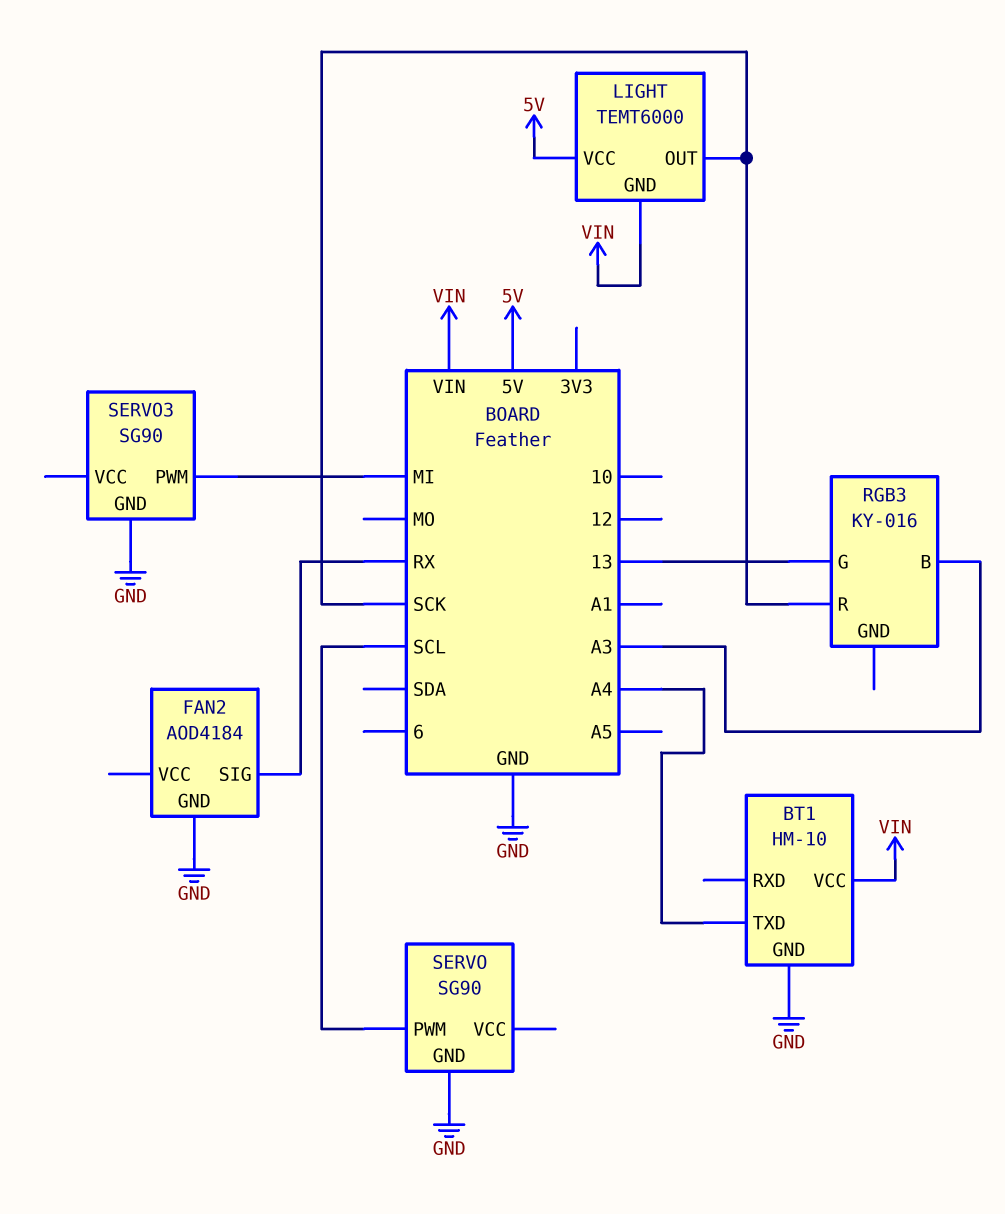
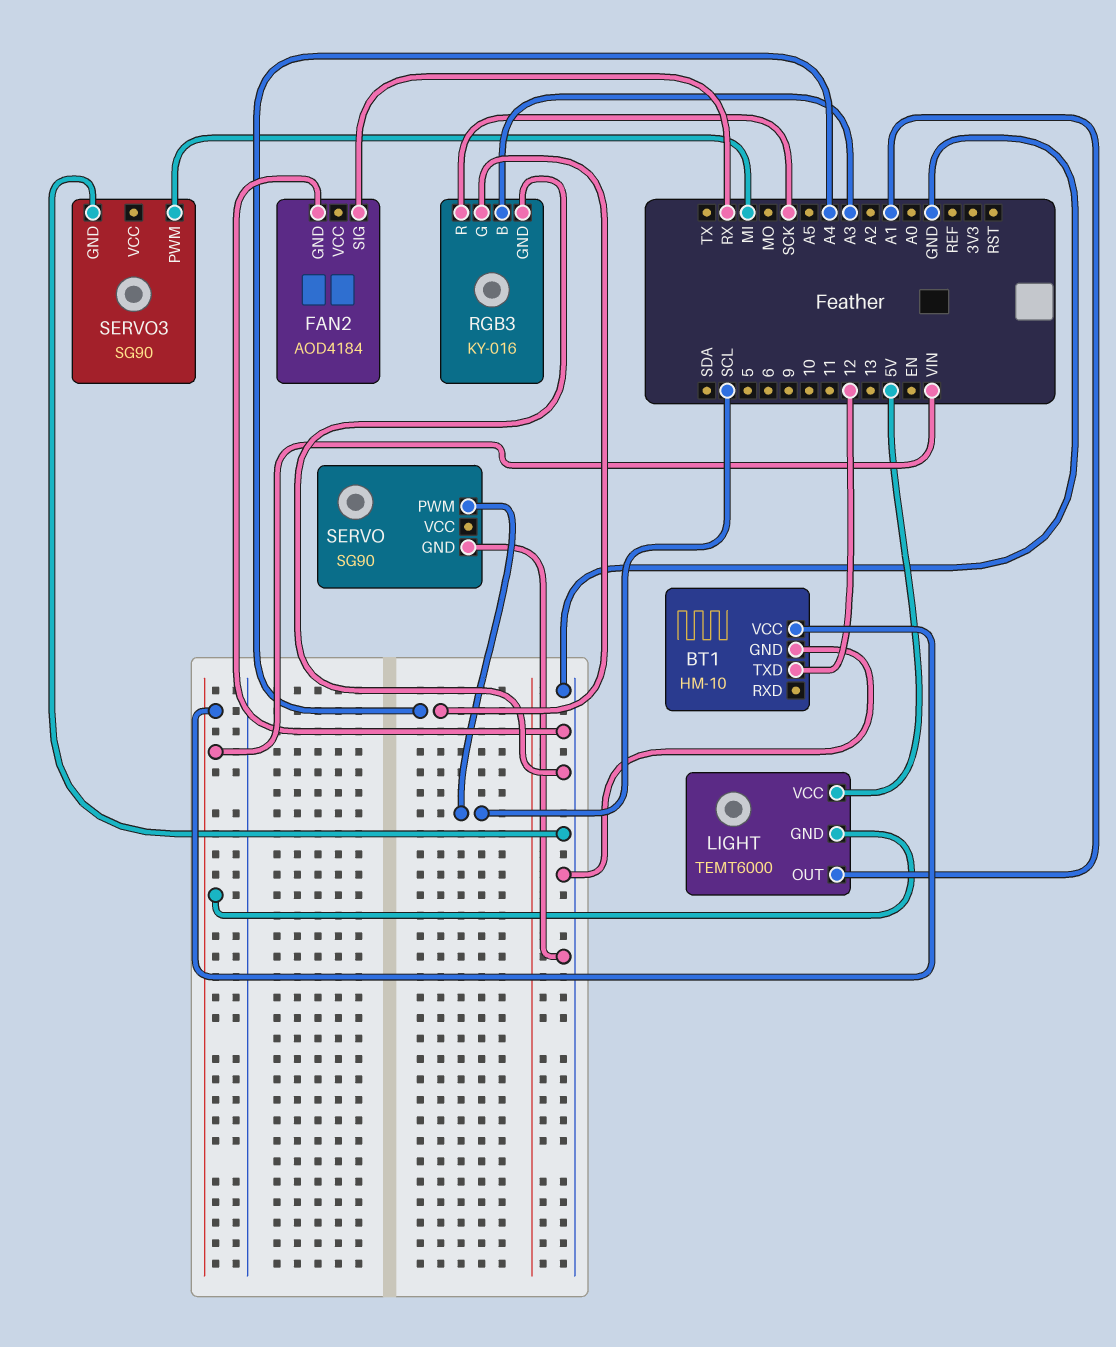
BT1 pin TXD: A4 -> 12
LIGHT pin OUT: SCK -> A1
RGB3 pin G: 13 -> A4
RGB3 pin GND: none -> GND

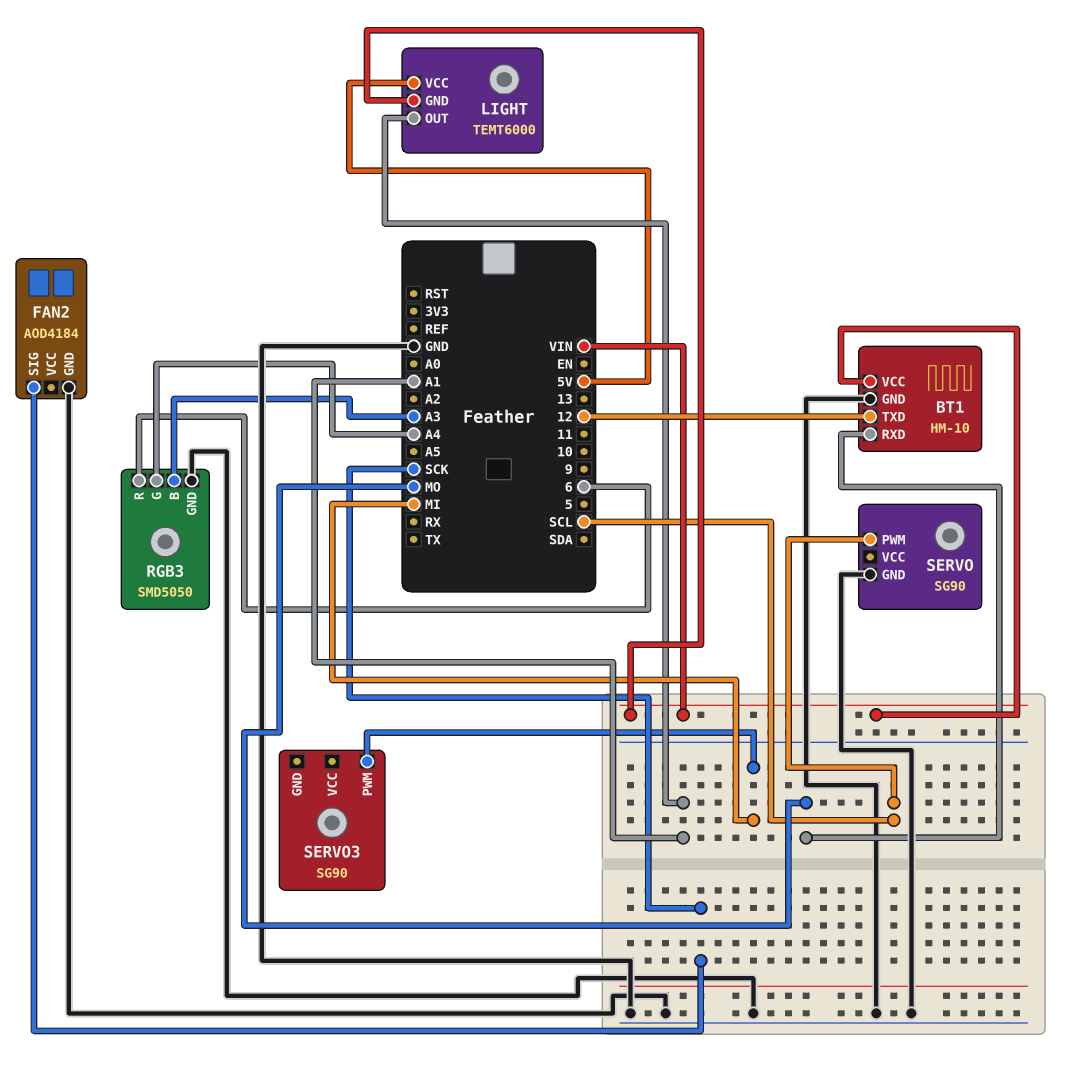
BT1 pin RXD: none -> MO
FAN2 pin SIG: RX -> SCK
RGB3: KY-016 -> SMD5050
RGB3 pin R: SCK -> 6
SERVO3 pin GND: GND -> none

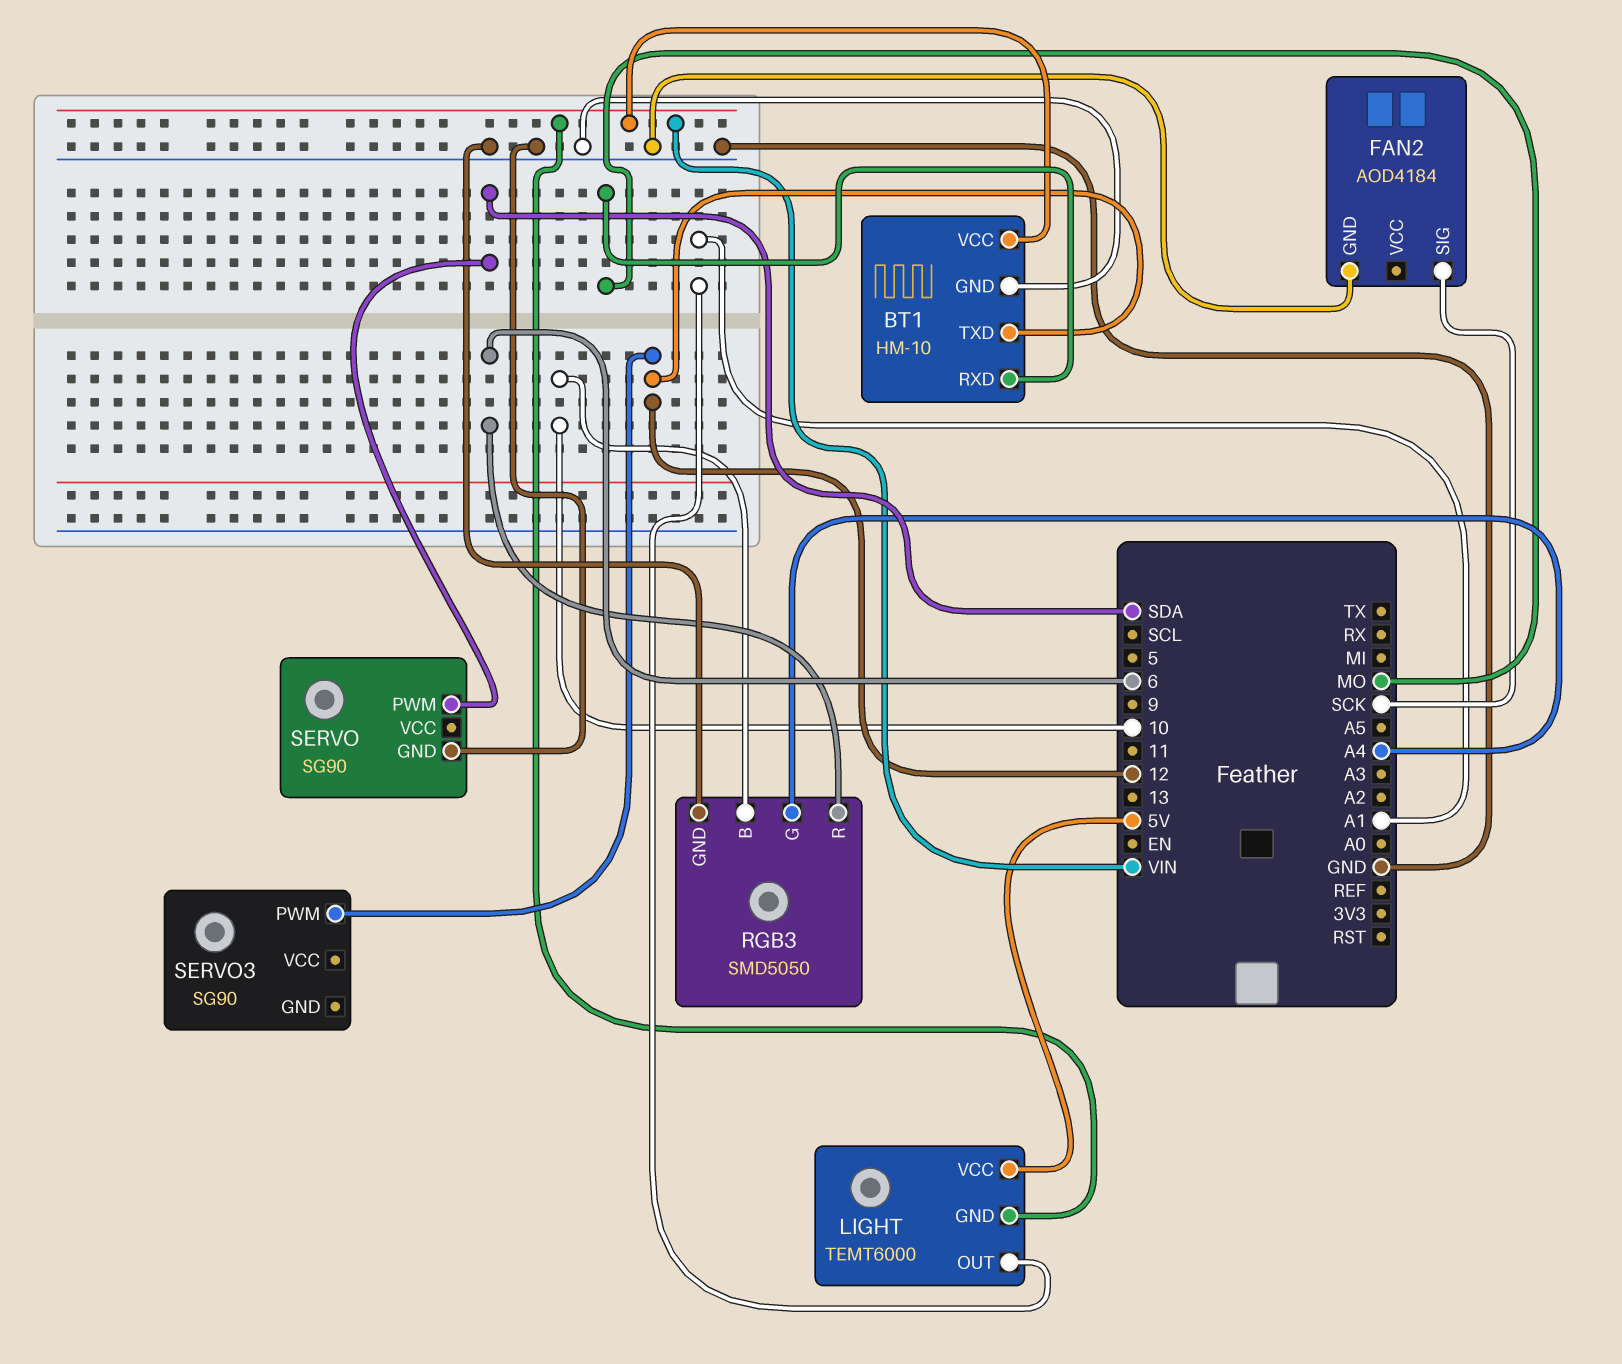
RGB3 pin B: A3 -> 10
SERVO pin PWM: SCL -> SDA
SERVO3 pin PWM: MI -> 12

